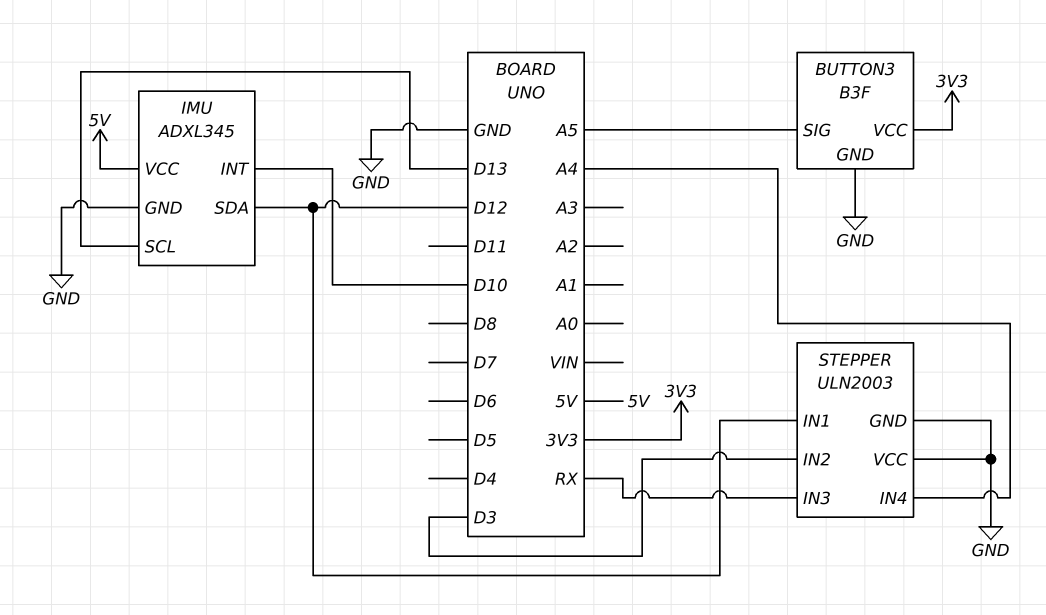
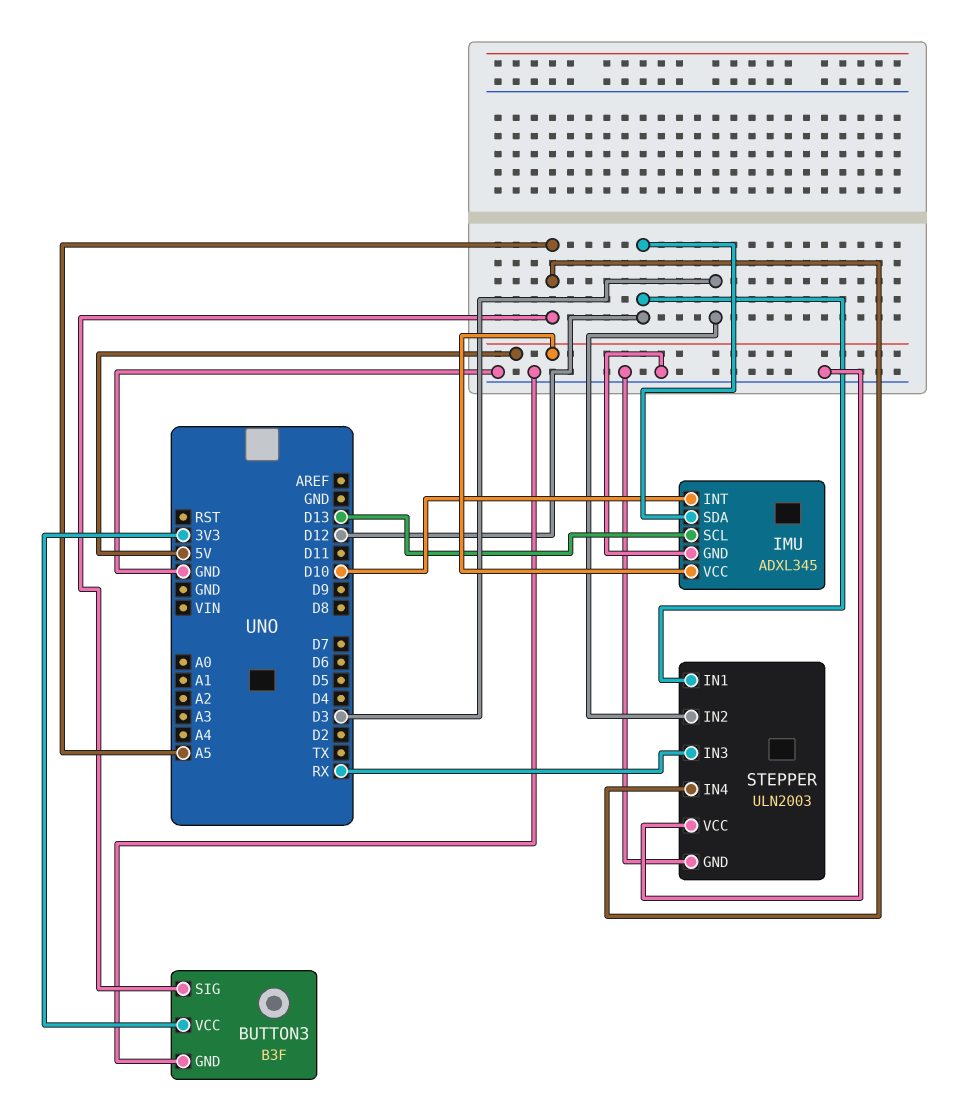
STEPPER pin IN4: A4 -> A5

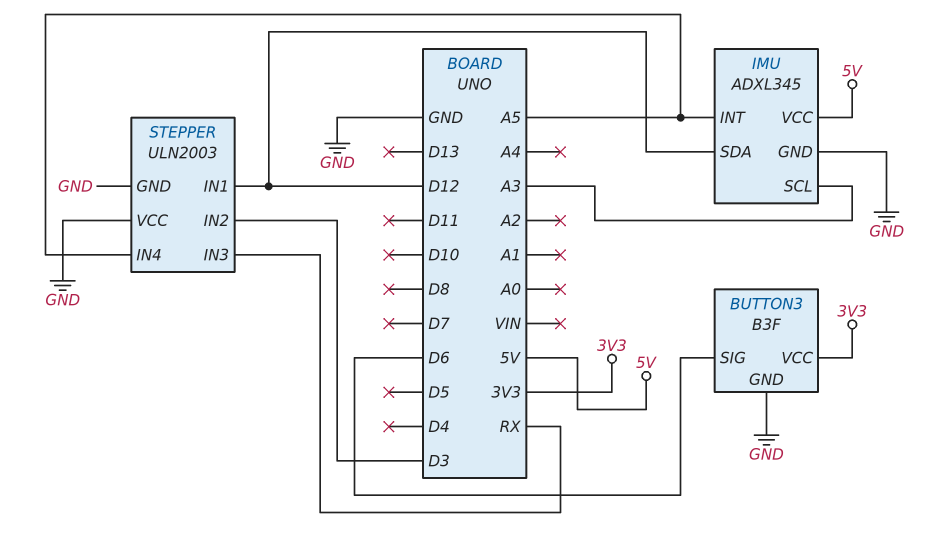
BUTTON3 pin SIG: A5 -> D6
IMU pin INT: D10 -> A5
IMU pin SCL: D13 -> A3

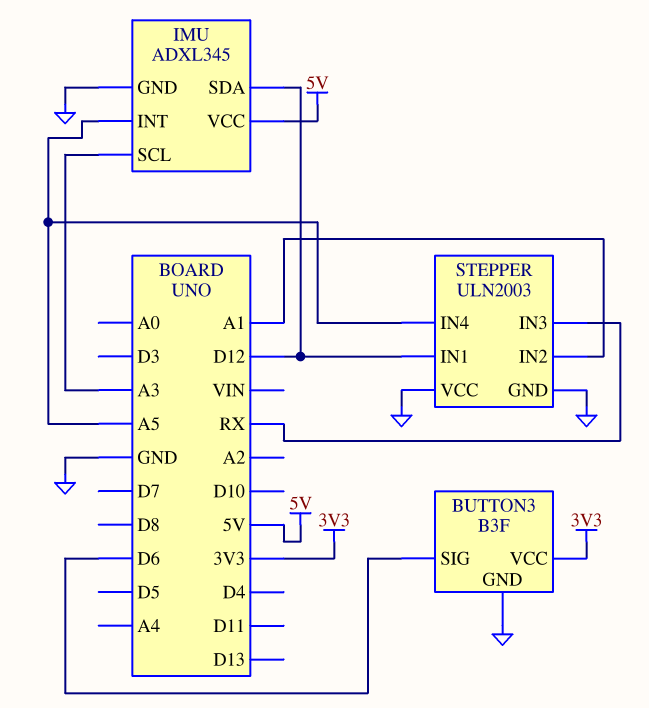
STEPPER pin IN2: D3 -> A1

